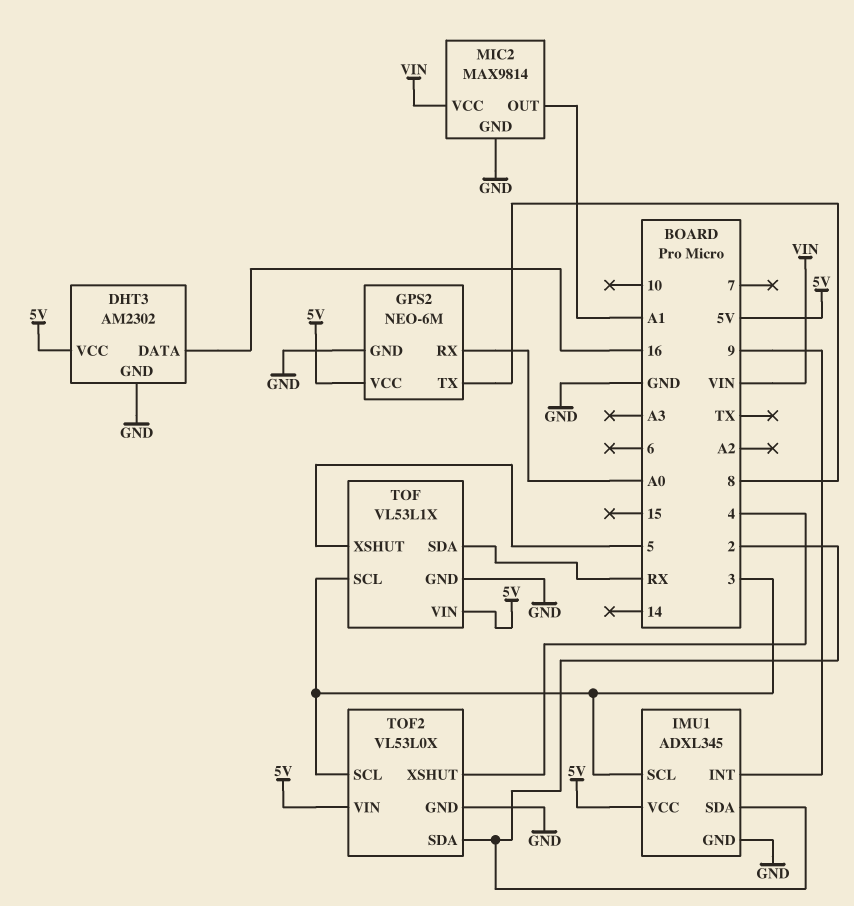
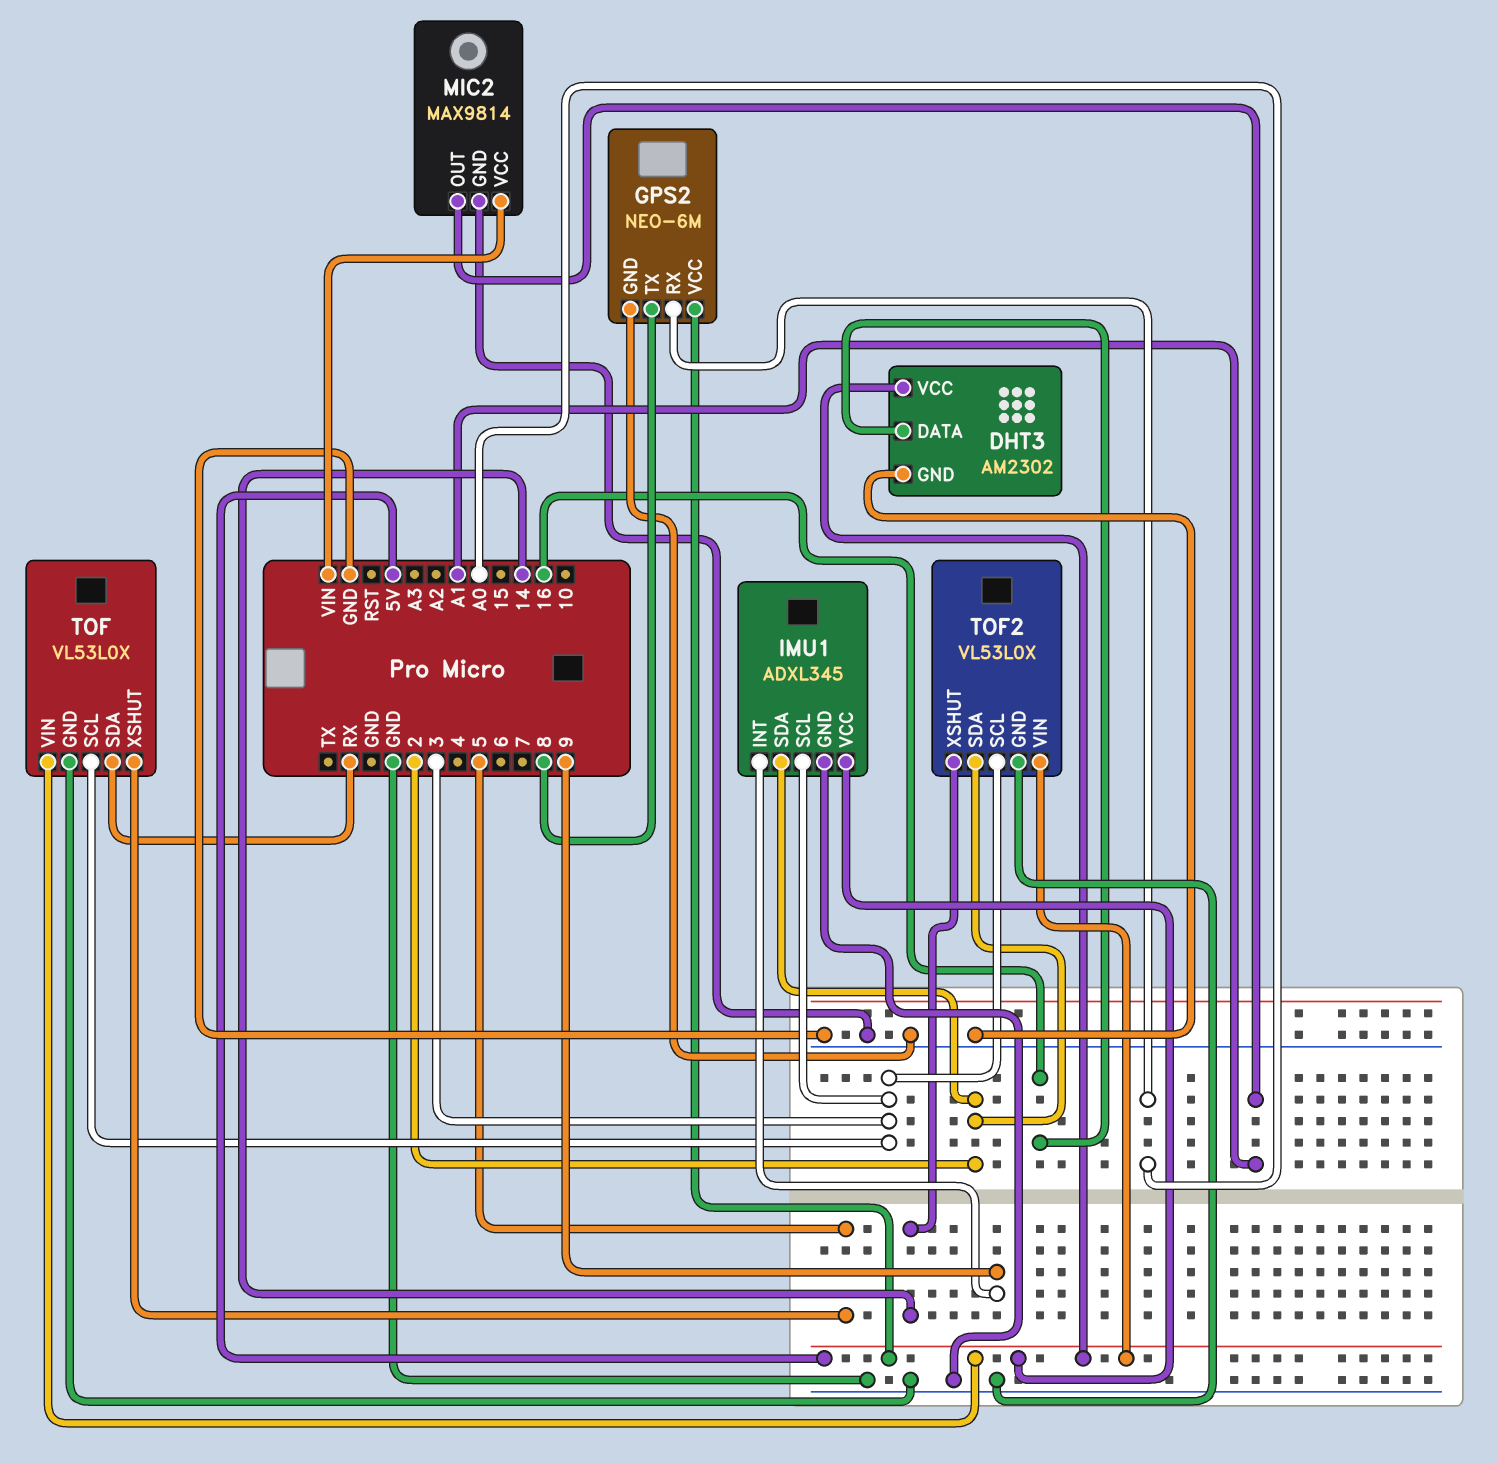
TOF: VL53L1X -> VL53L0X
TOF2 pin XSHUT: 4 -> 14

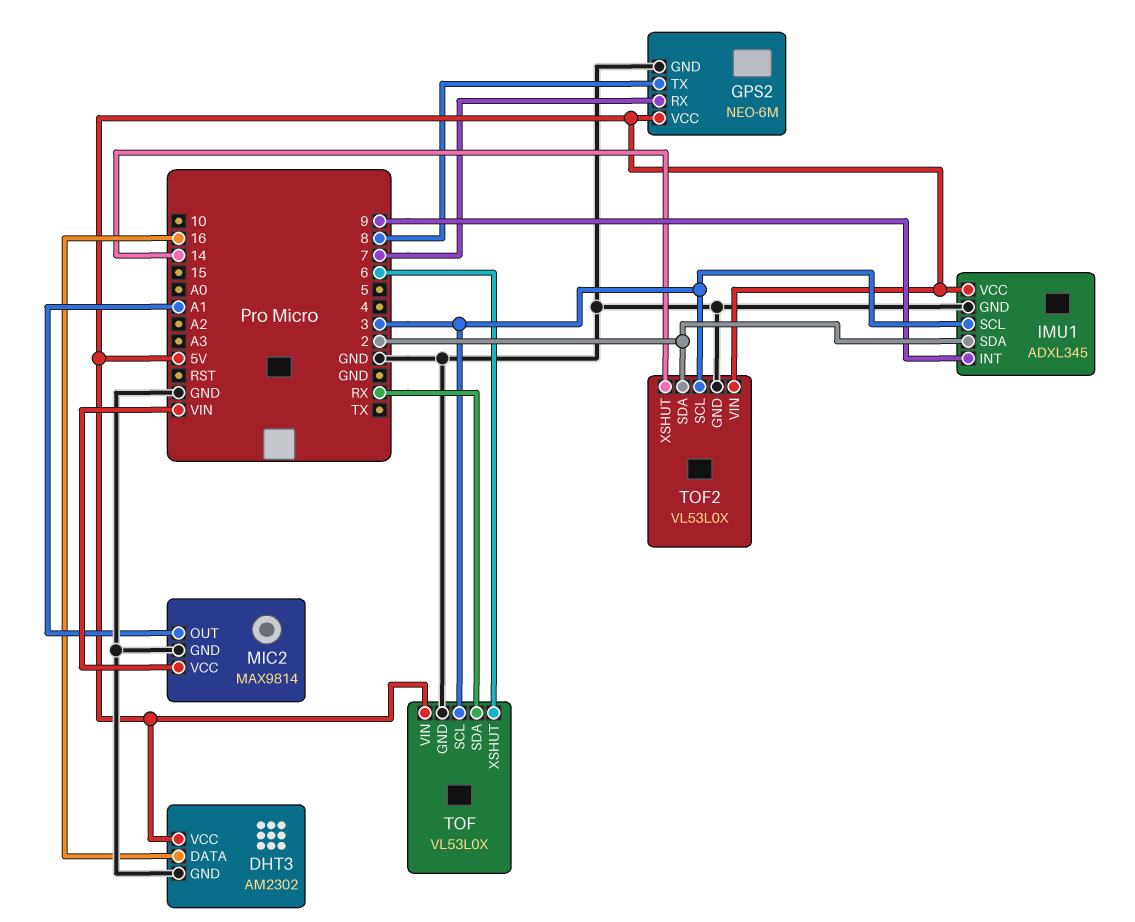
GPS2 pin RX: A0 -> 7
TOF pin XSHUT: 5 -> 6

